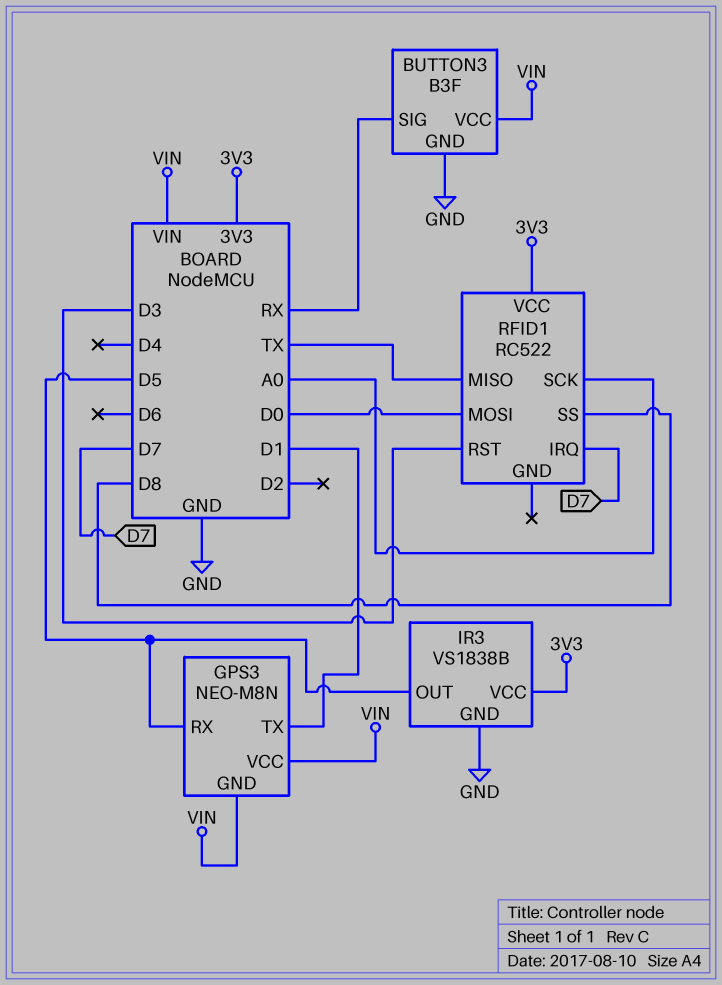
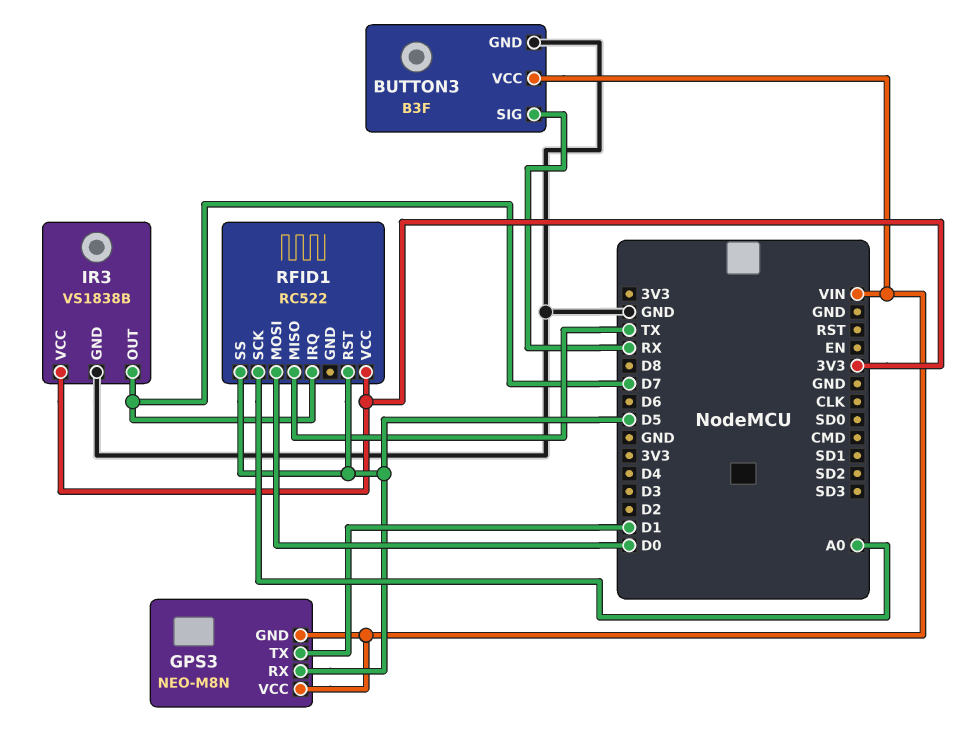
IR3 pin OUT: D5 -> D7
RFID1 pin RST: D3 -> D5
RFID1 pin SS: D8 -> D5

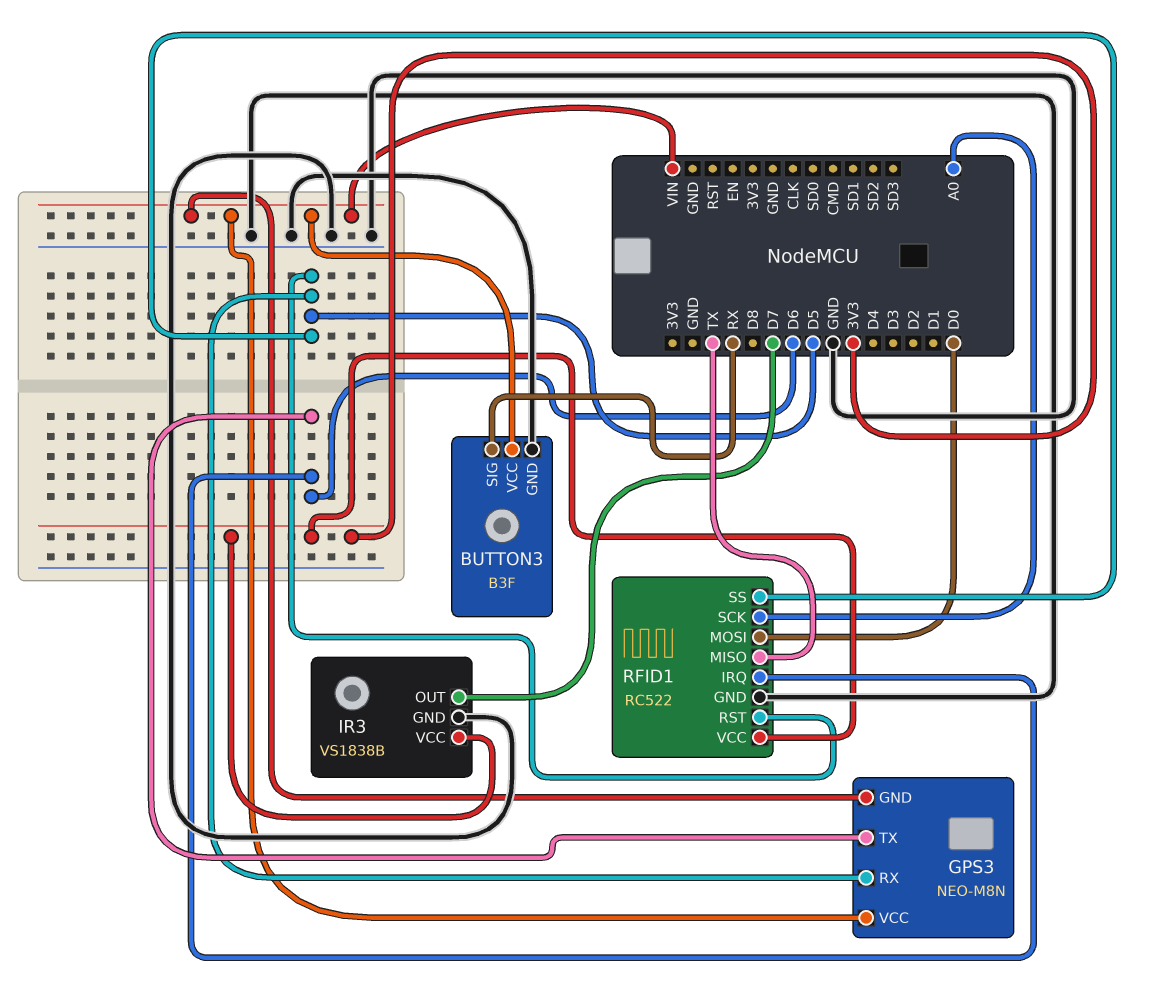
GPS3 pin TX: D1 -> D6
RFID1 pin GND: none -> GND
RFID1 pin IRQ: D7 -> D6

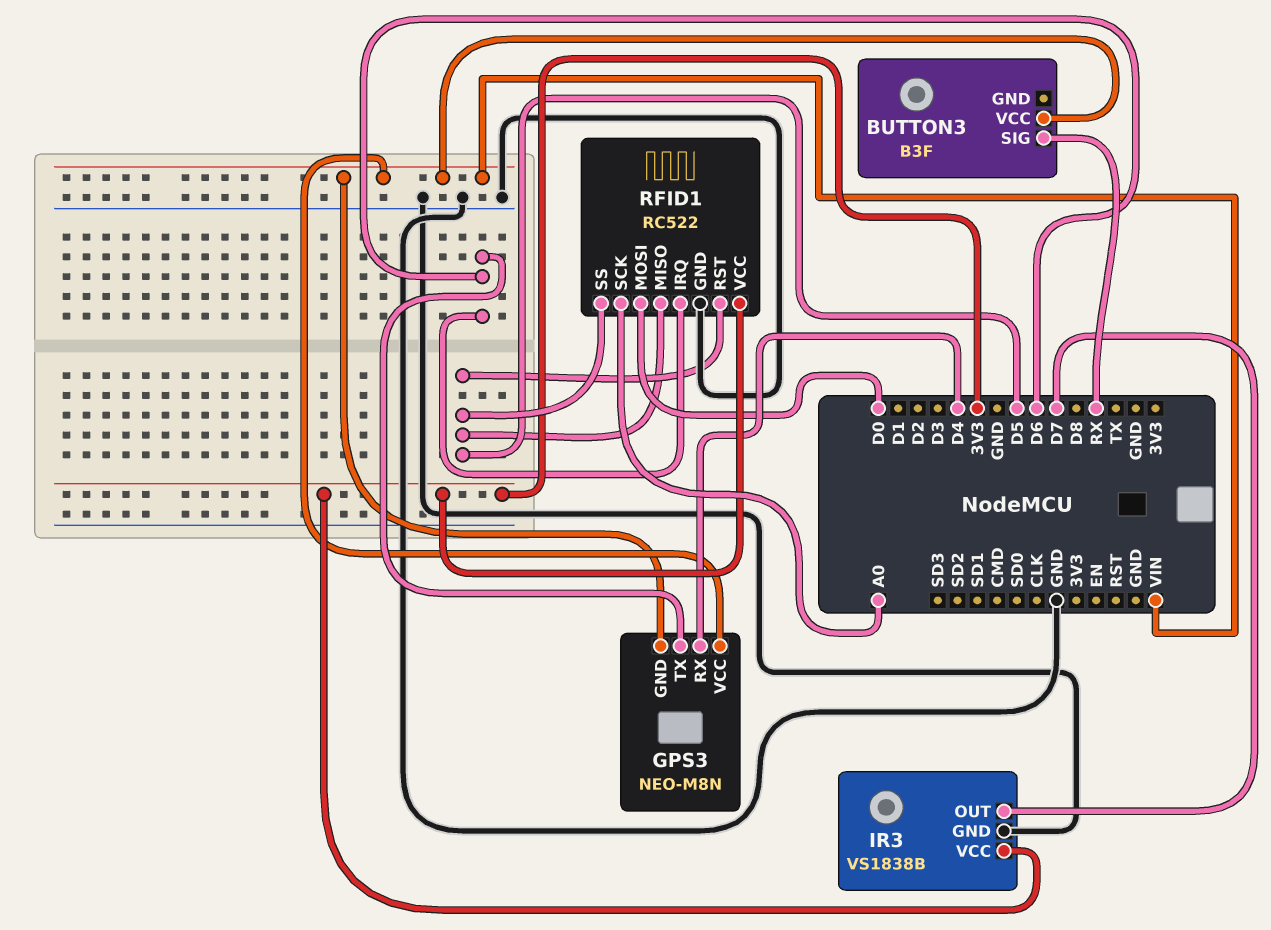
BUTTON3 pin GND: GND -> none
GPS3 pin RX: D5 -> D4
RFID1 pin MISO: TX -> D5

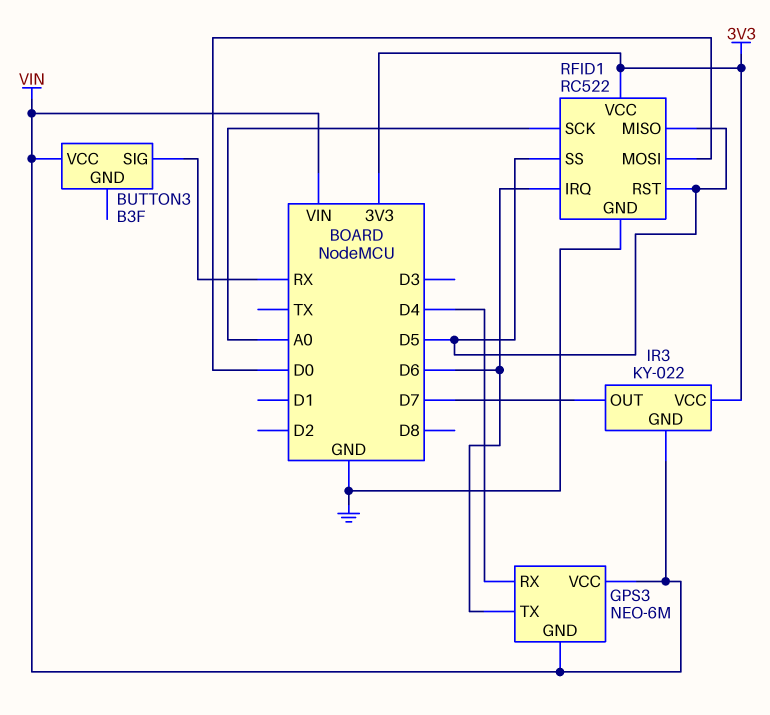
GPS3: NEO-M8N -> NEO-6M
IR3: VS1838B -> KY-022
IR3 pin GND: GND -> VIN

